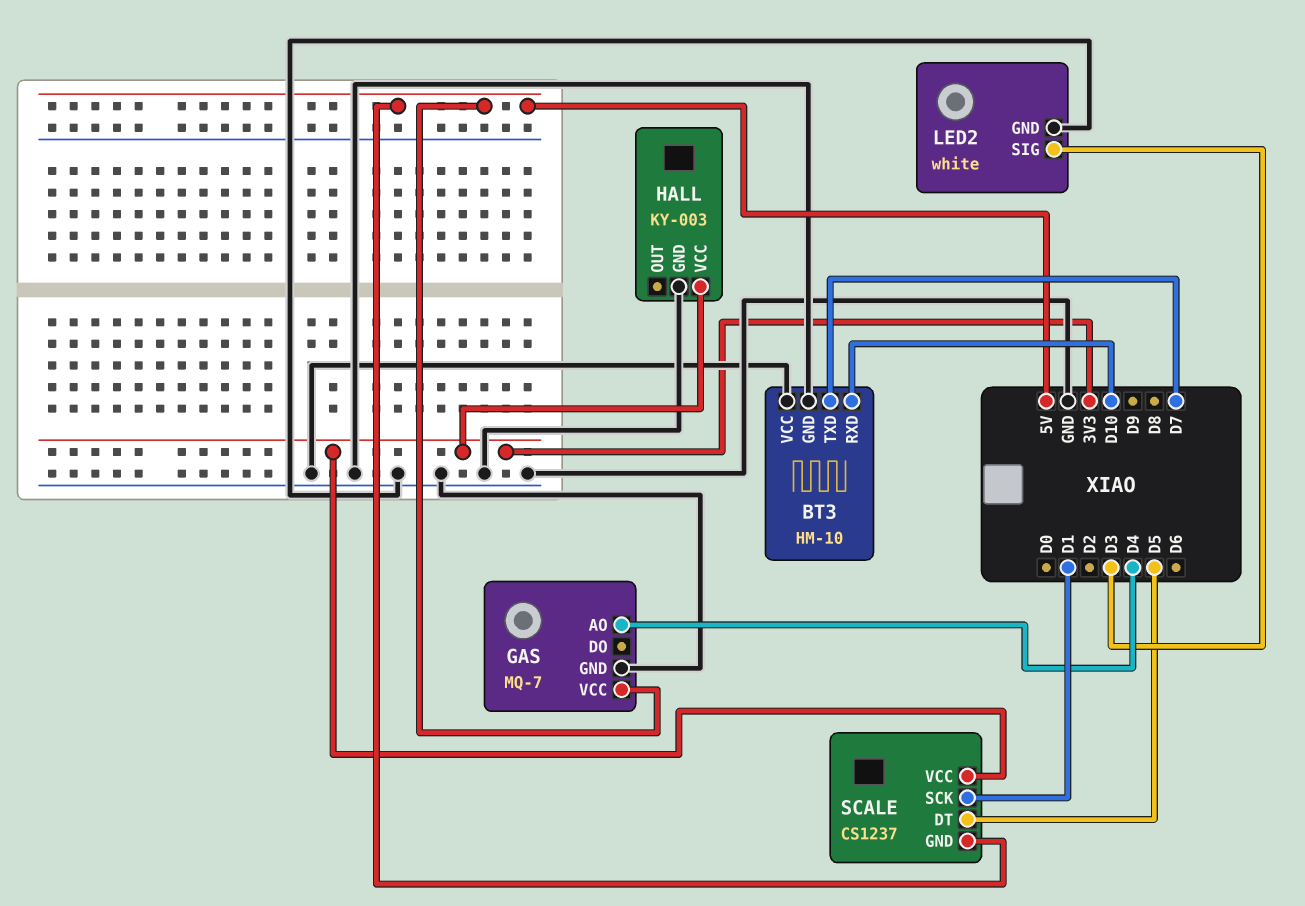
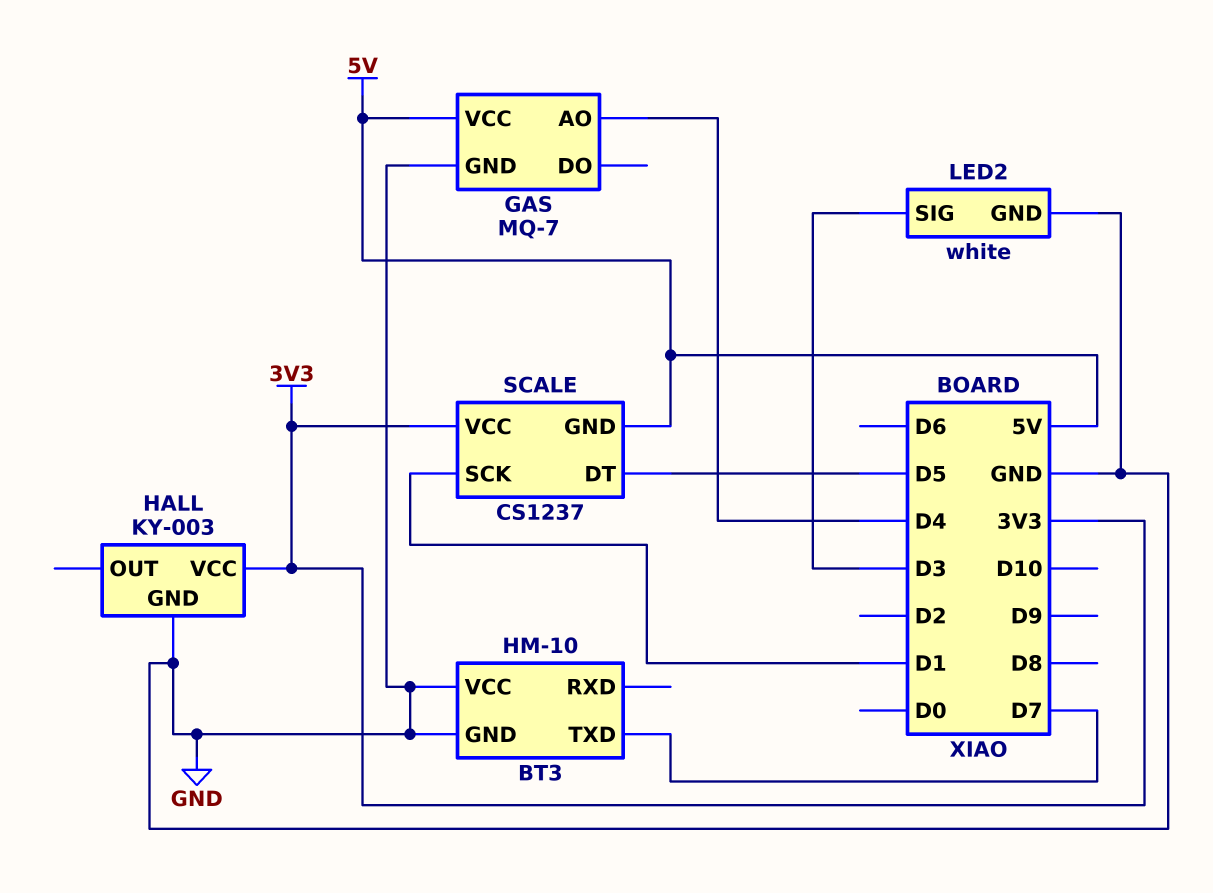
BT3 pin RXD: D10 -> none

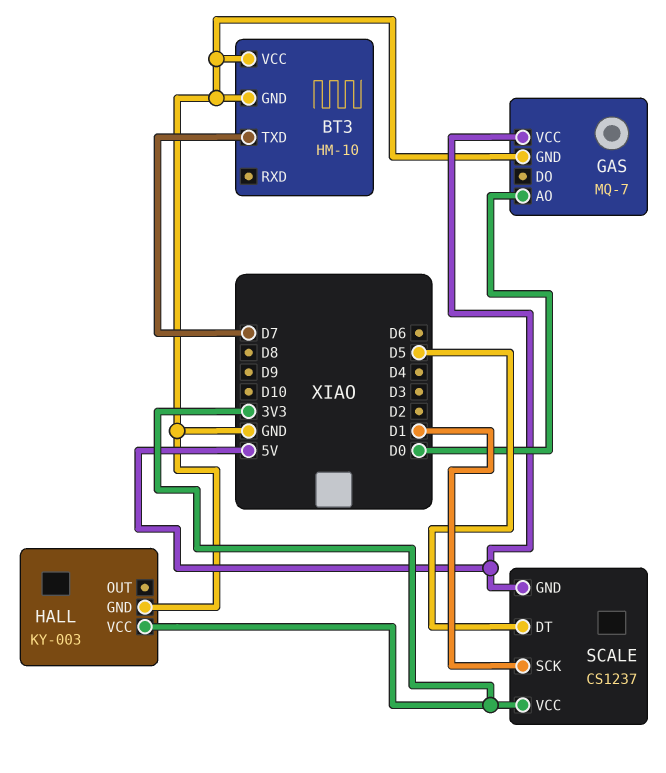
GAS pin AO: D4 -> D0
LED2: white -> none
LED2 pin GND: GND -> none
LED2 pin SIG: D3 -> none

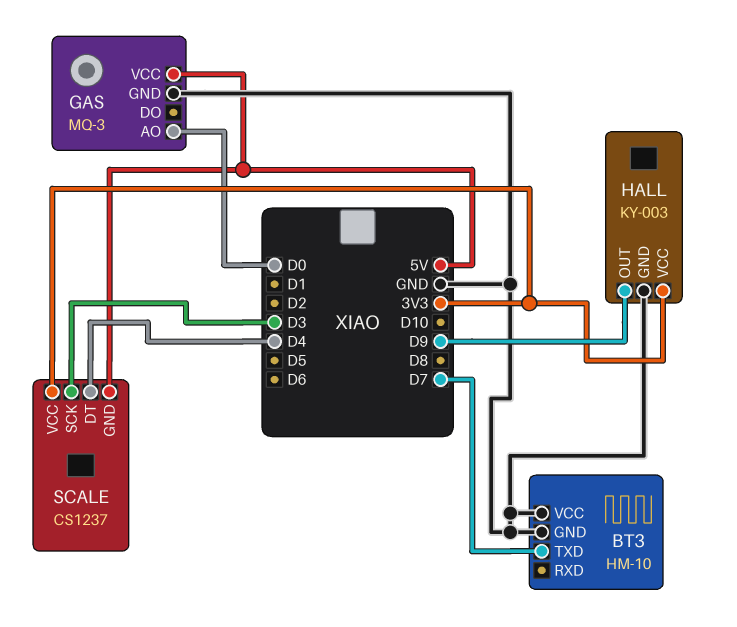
GAS: MQ-7 -> MQ-3
HALL pin OUT: none -> D9
SCALE pin DT: D5 -> D4
SCALE pin SCK: D1 -> D3

